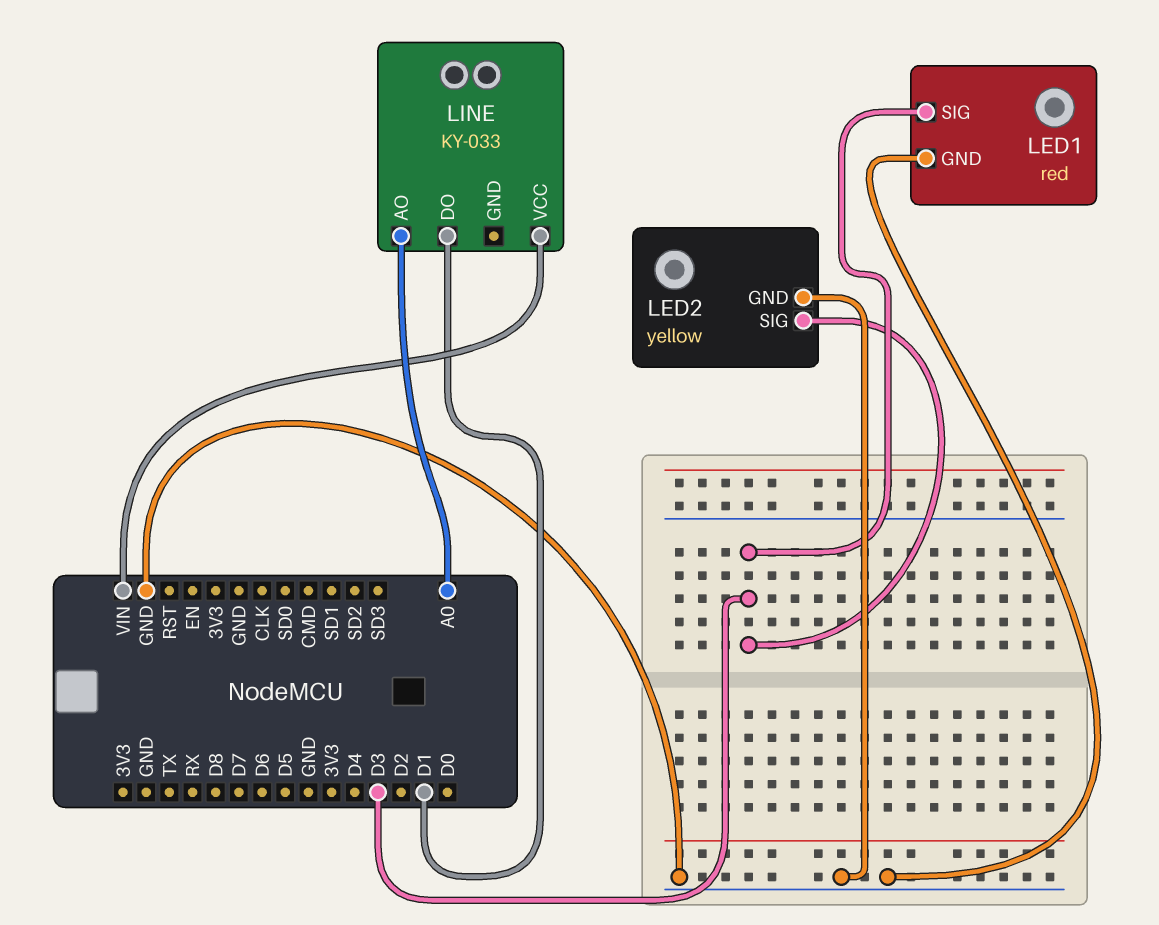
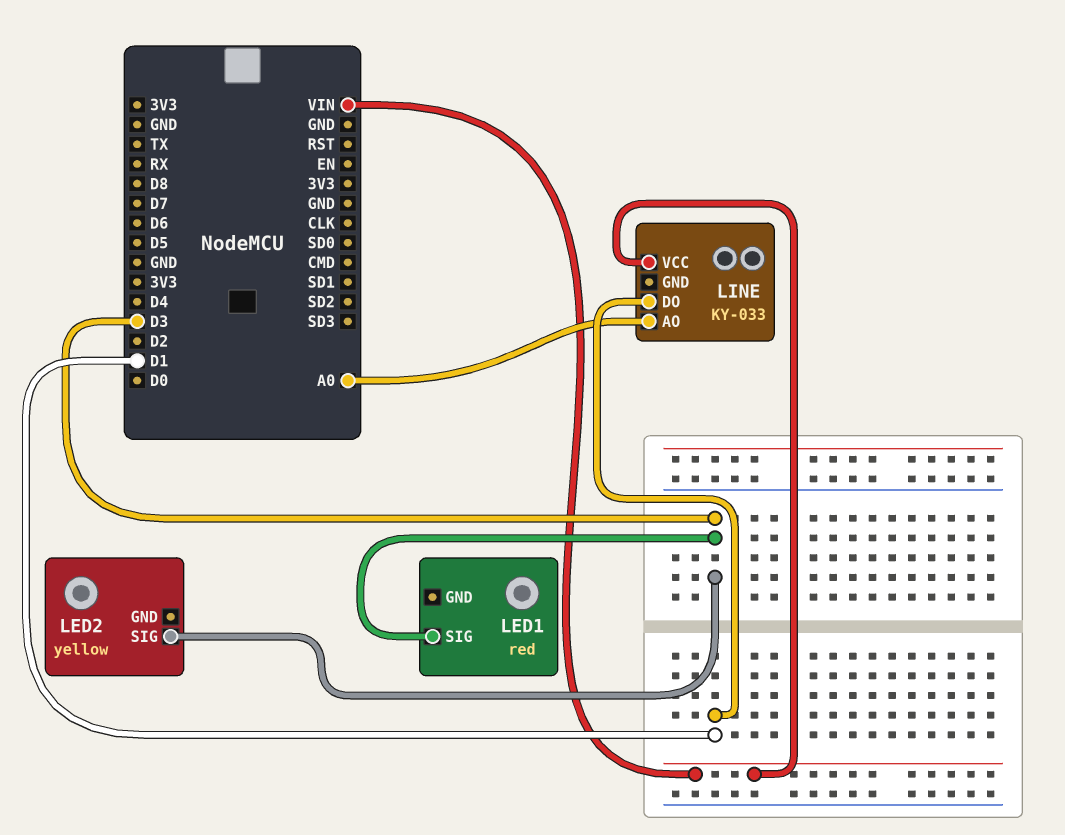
LED1 pin GND: GND -> none
LED2 pin GND: GND -> none

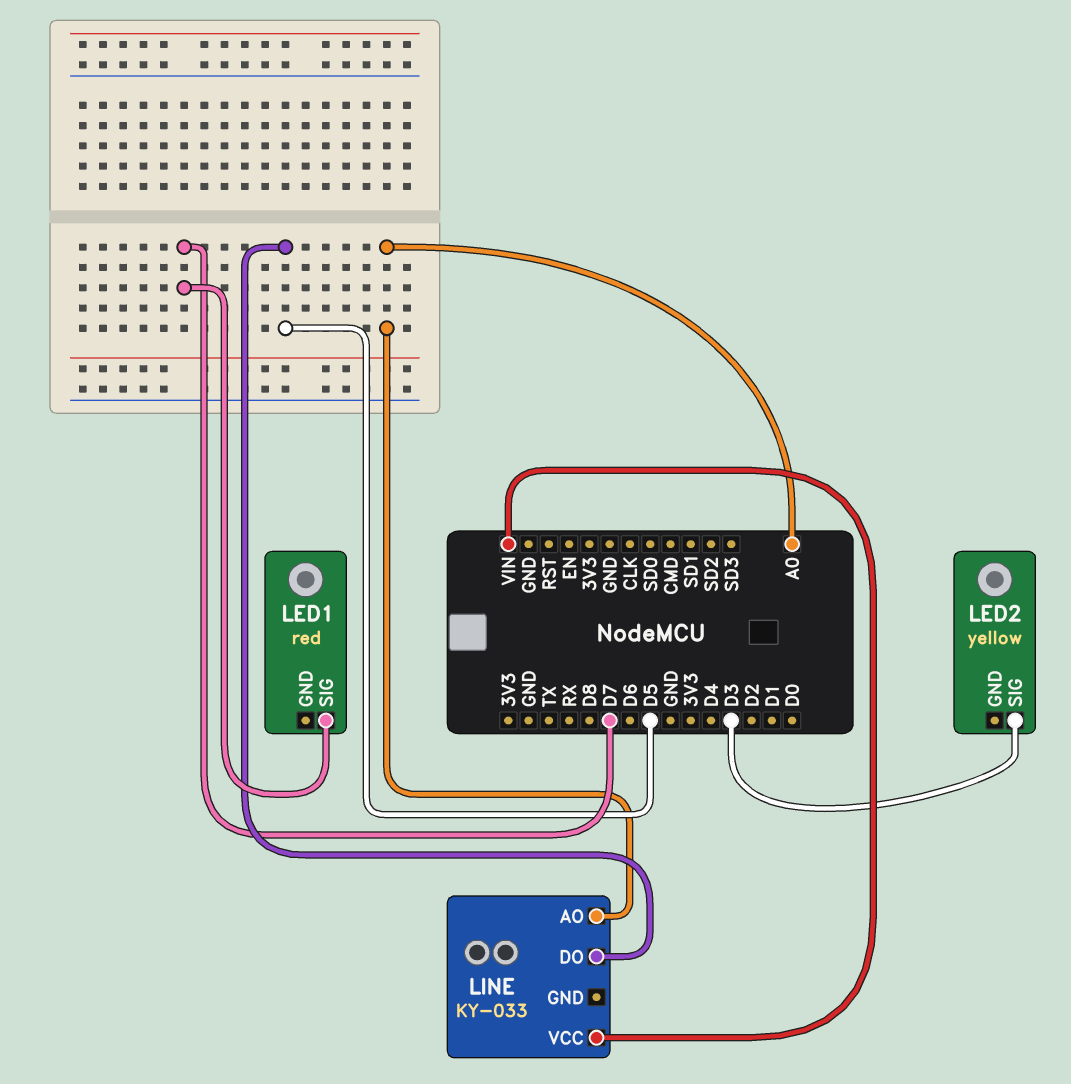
LED1 pin SIG: D3 -> D7
LINE pin DO: D1 -> D5

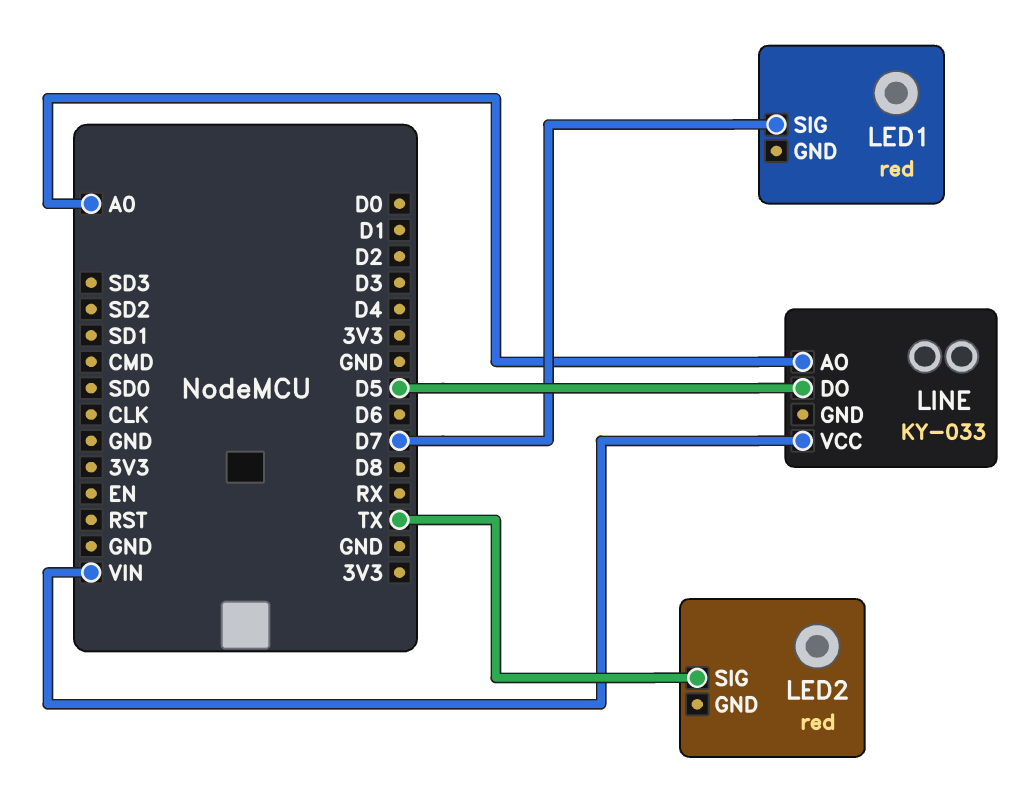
LED2: yellow -> red
LED2 pin SIG: D3 -> TX

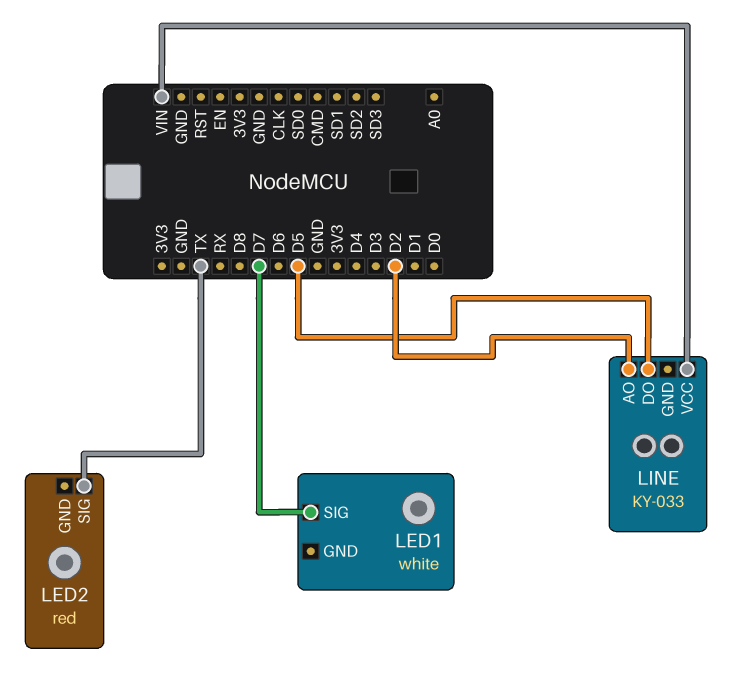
LED1: red -> white
LINE pin AO: A0 -> D2

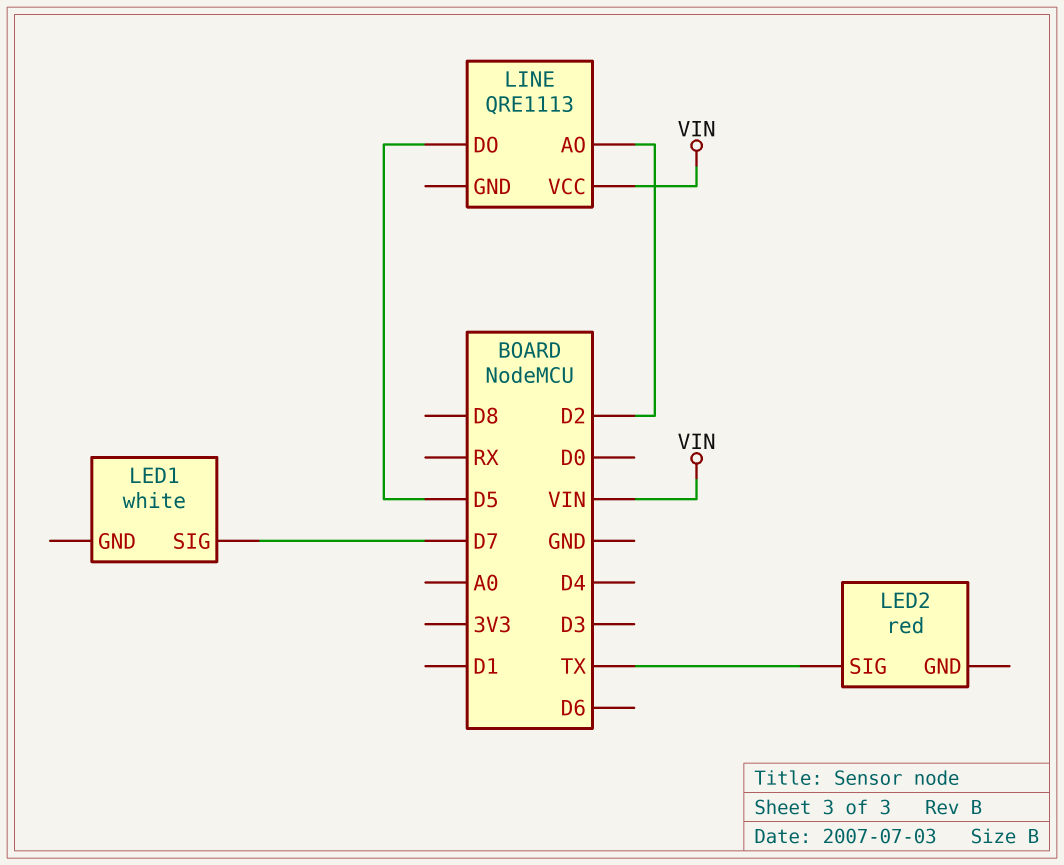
LINE: KY-033 -> QRE1113

